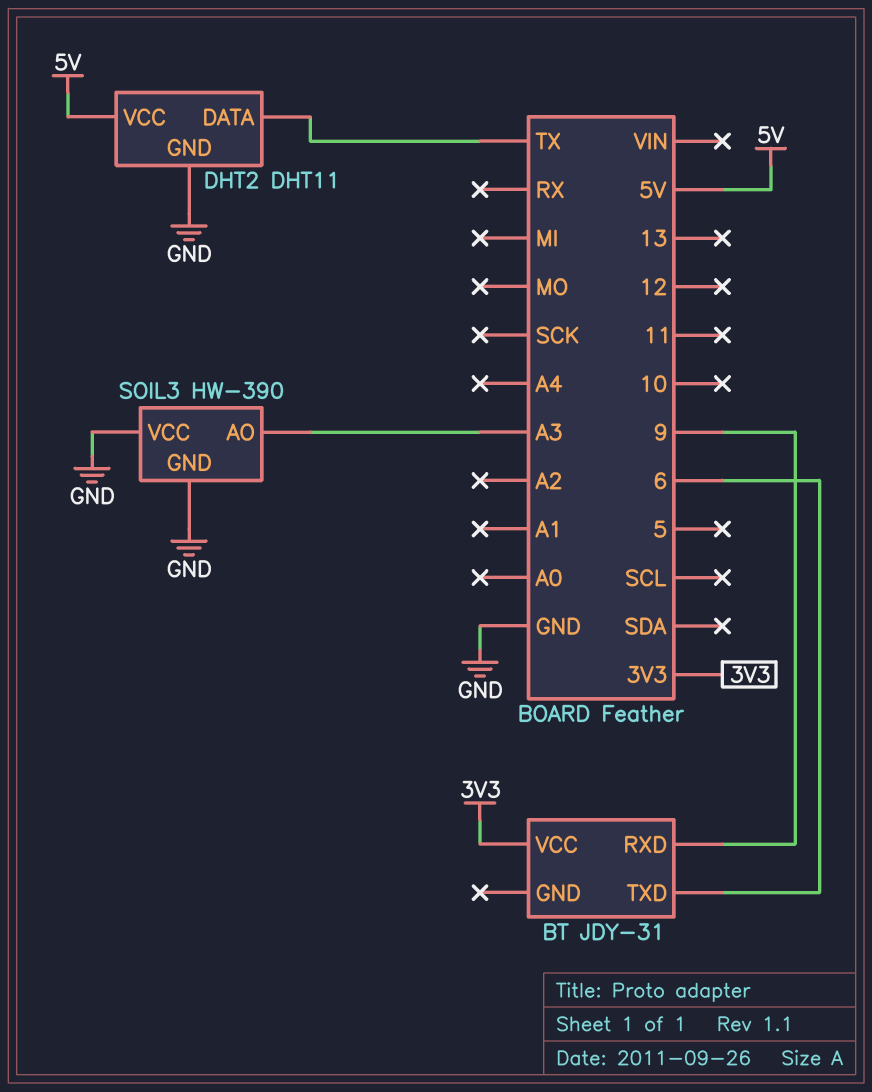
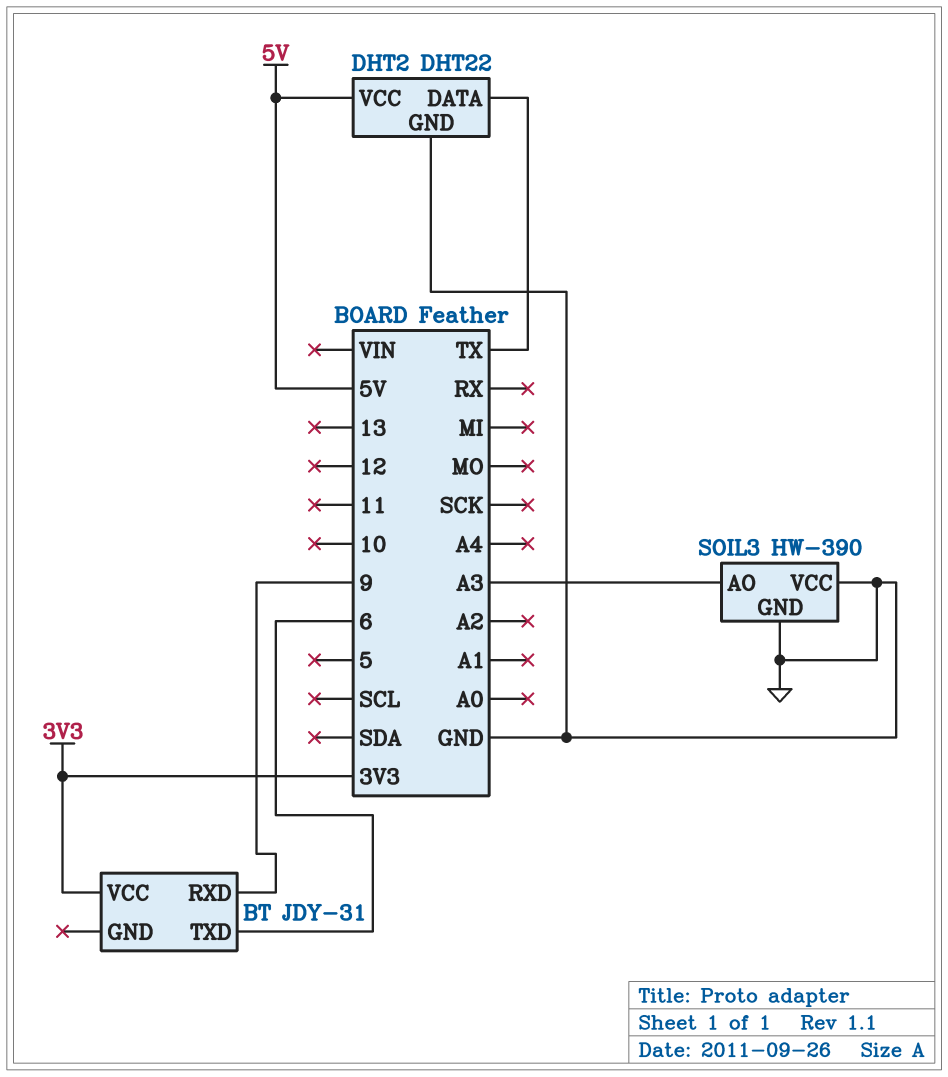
DHT2: DHT11 -> DHT22

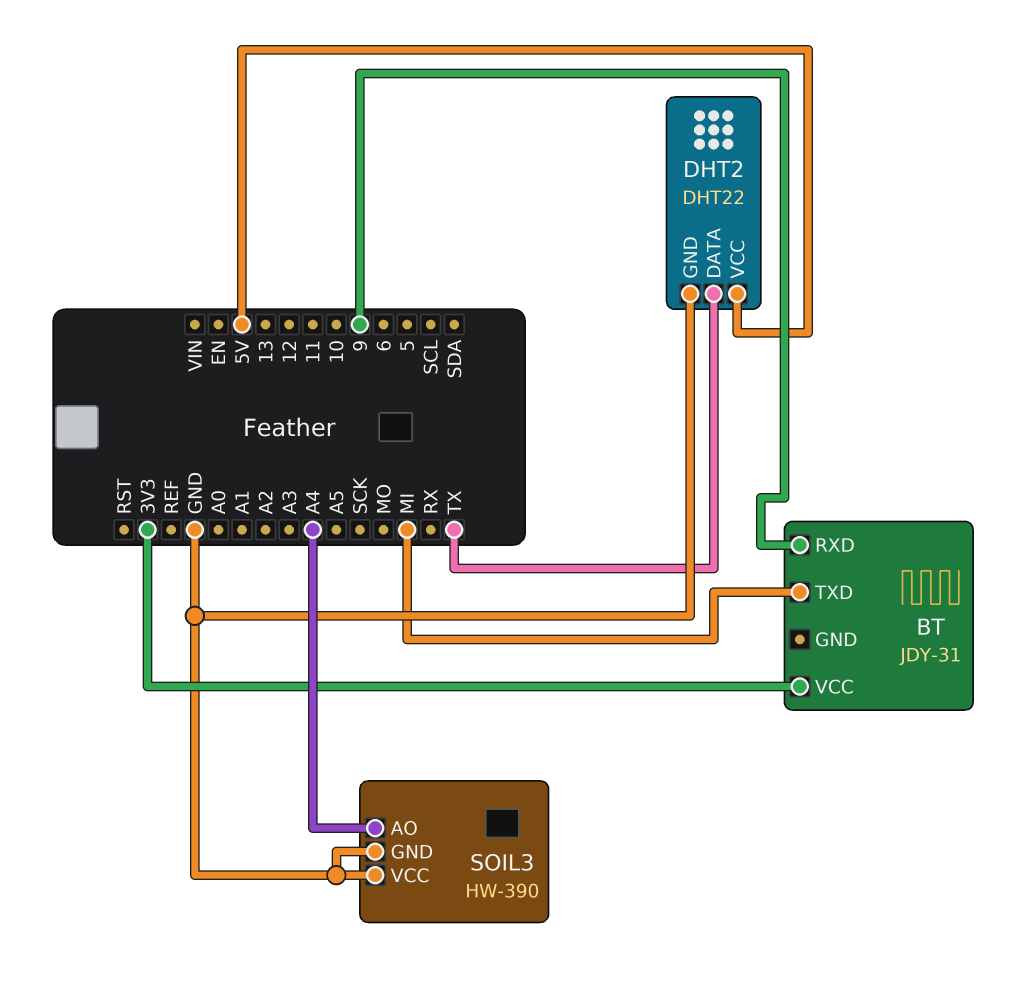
BT pin TXD: 6 -> MI
SOIL3 pin AO: A3 -> A4

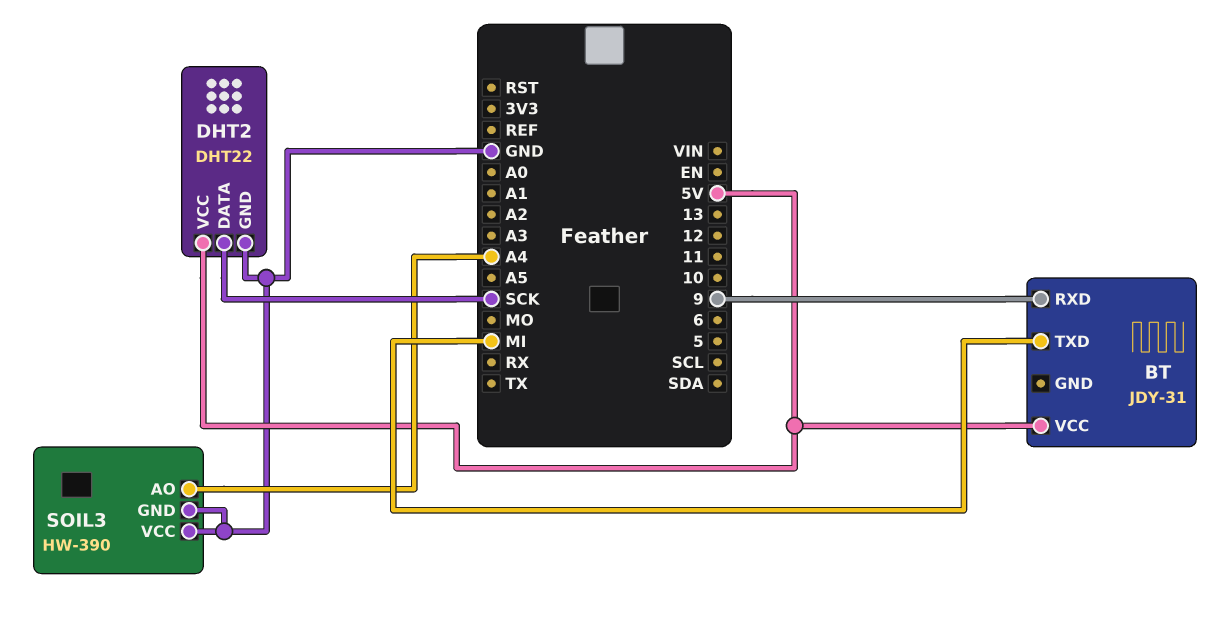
BT pin VCC: 3V3 -> 5V
DHT2 pin DATA: TX -> SCK

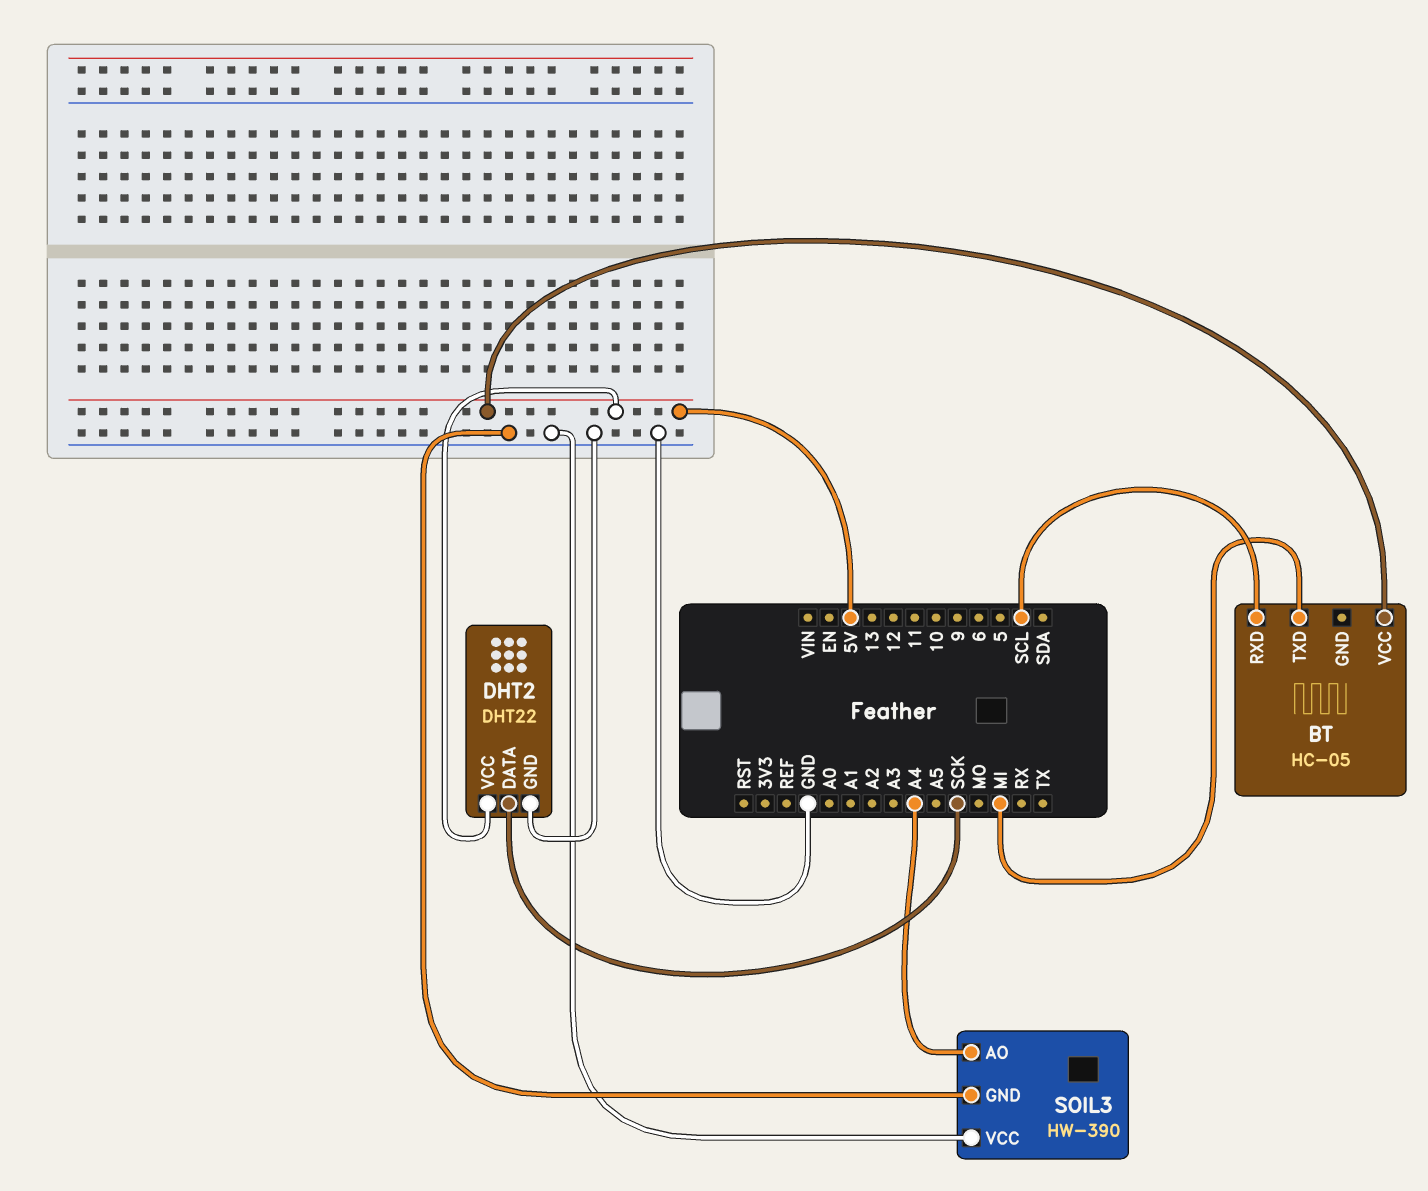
BT: JDY-31 -> HC-05
BT pin RXD: 9 -> SCL

